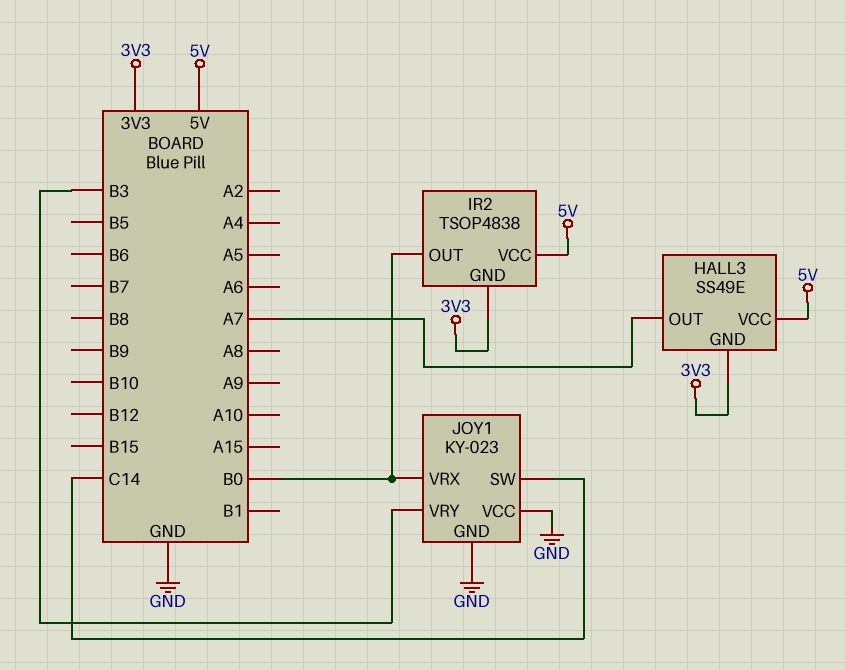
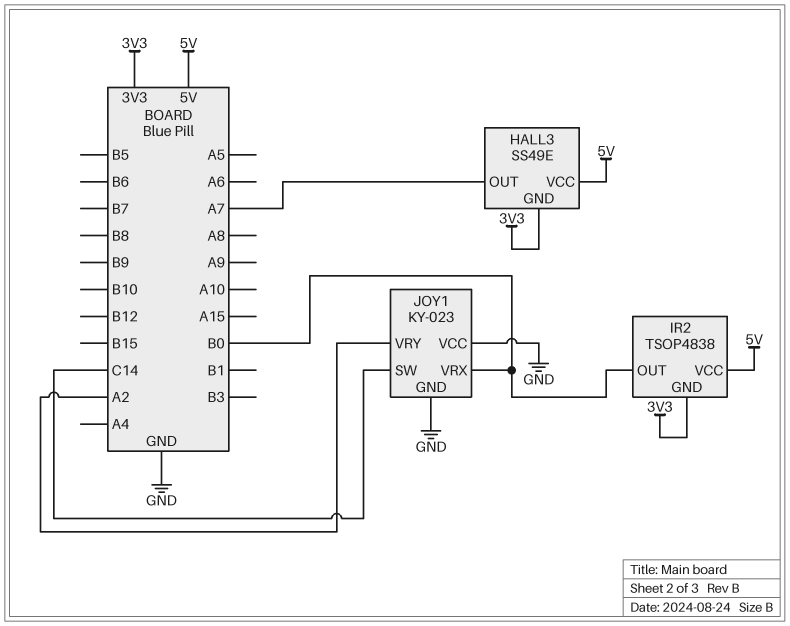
JOY1 pin VRY: B3 -> A2

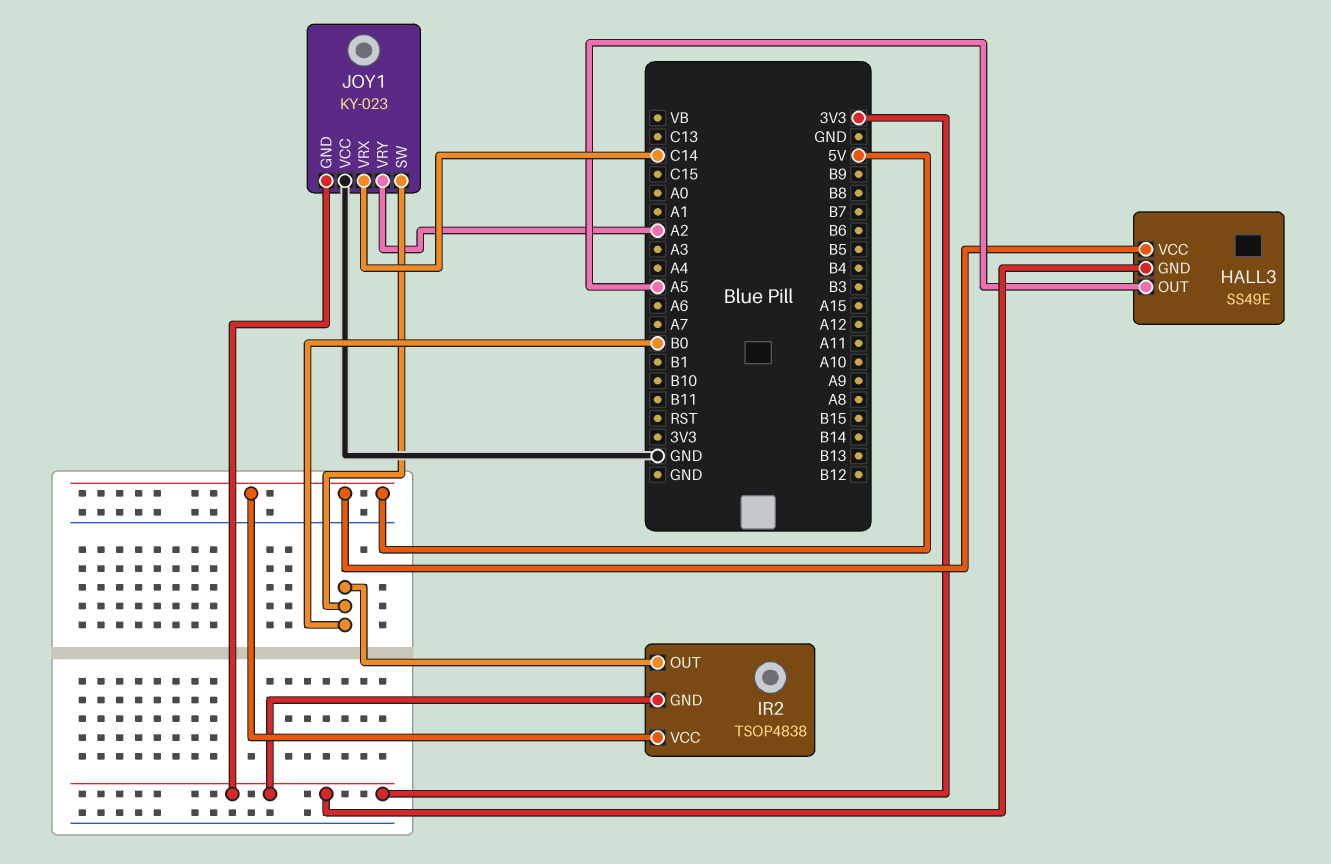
HALL3 pin OUT: A7 -> A5
JOY1 pin GND: GND -> 3V3
JOY1 pin SW: C14 -> B0
JOY1 pin VRX: B0 -> C14

